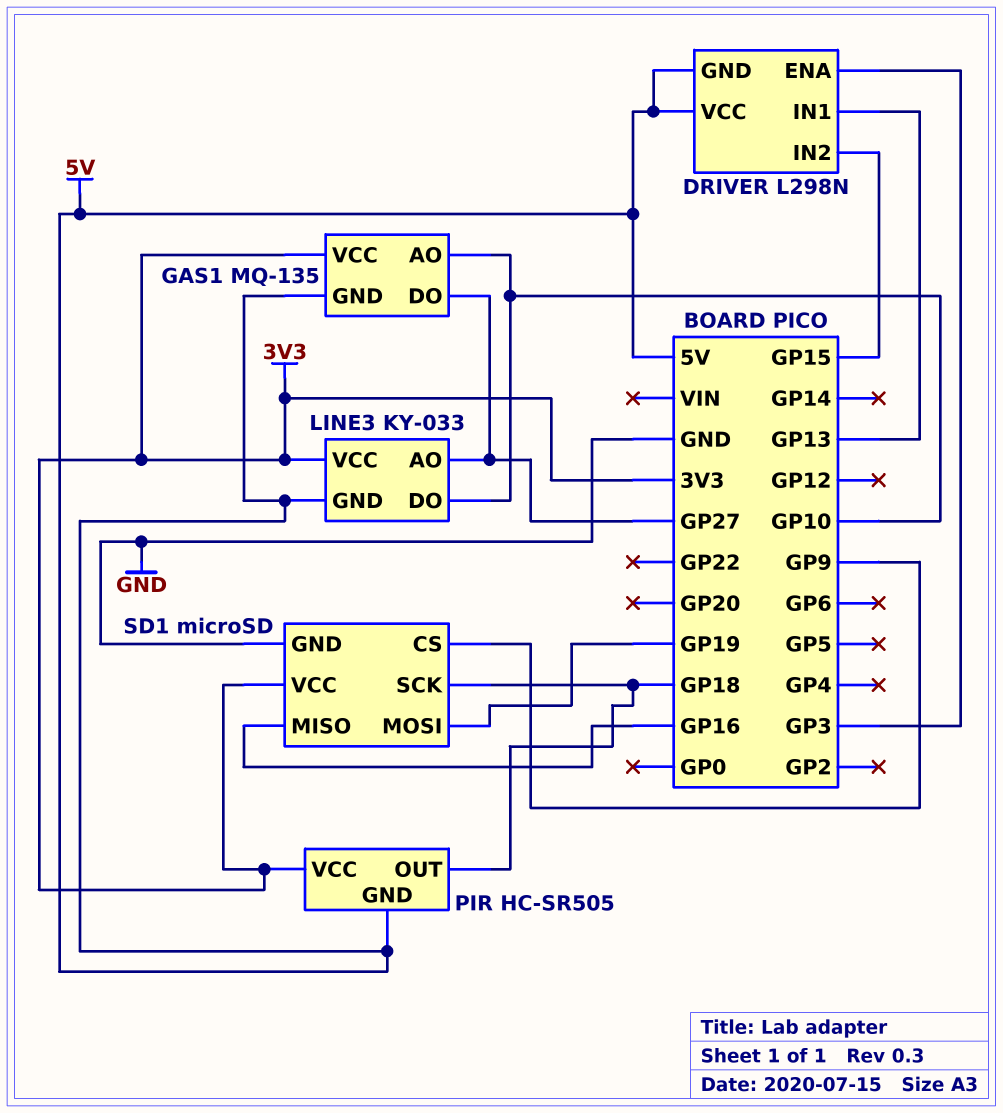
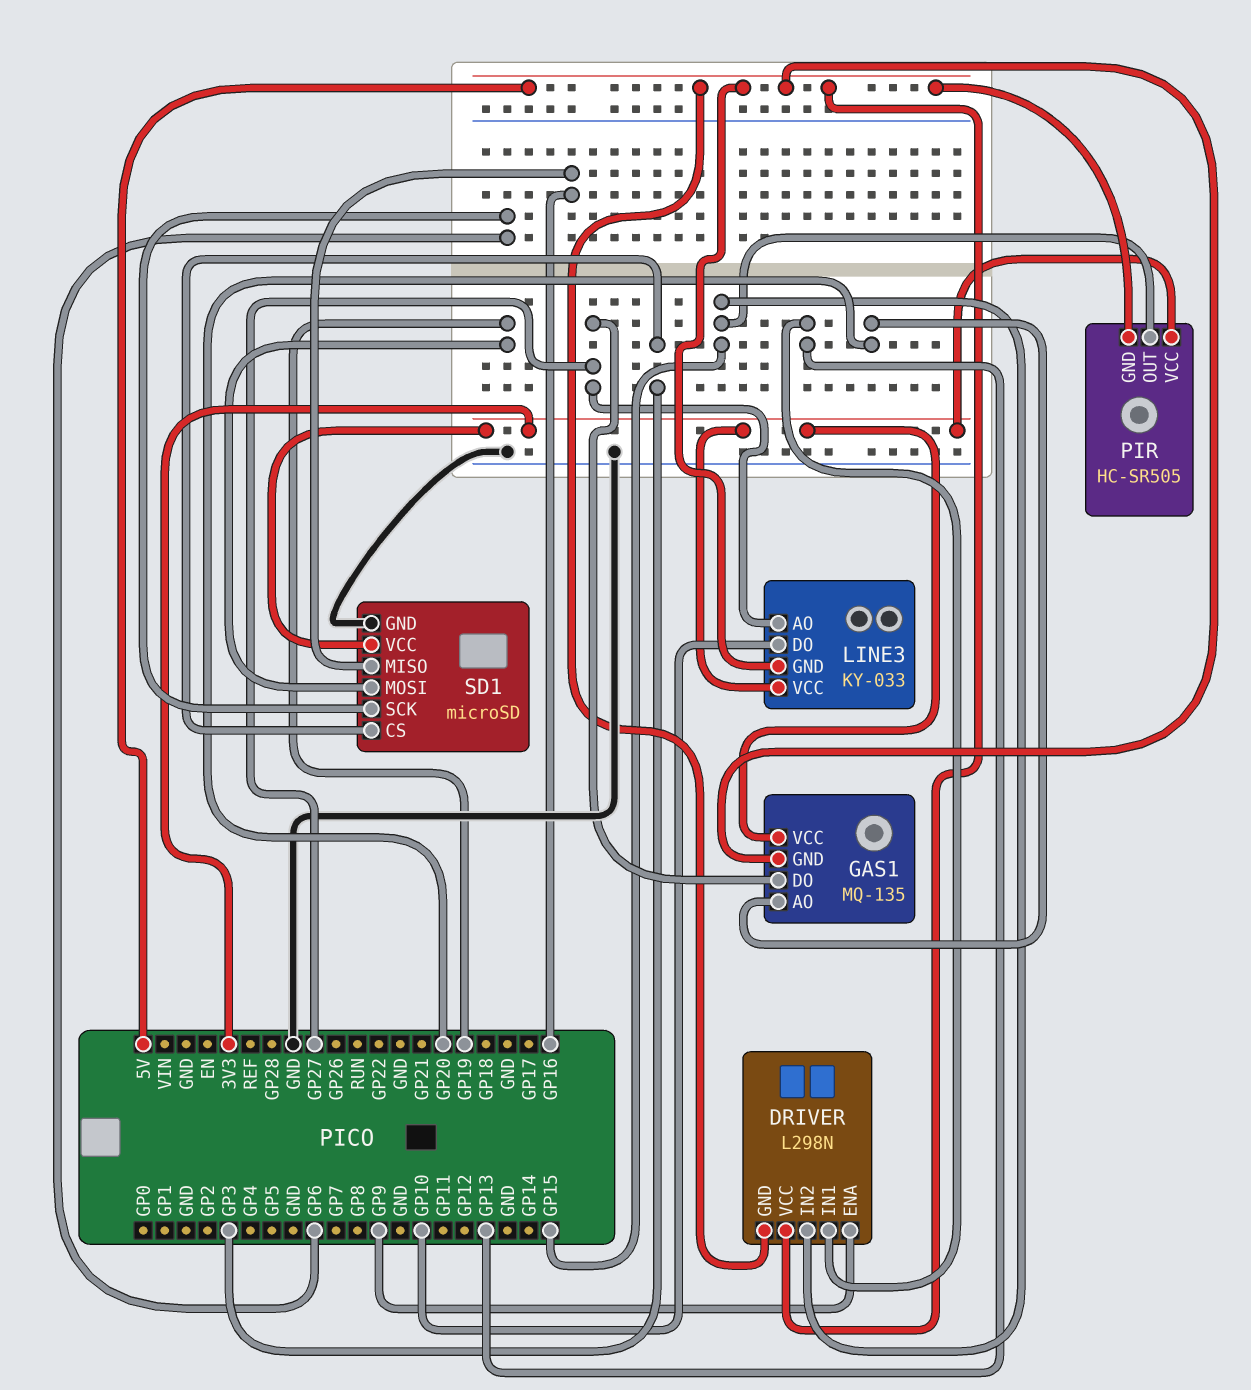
DRIVER pin ENA: GP3 -> GP9
GAS1 pin AO: GP10 -> GP20
PIR pin OUT: GP18 -> GP15
SD1 pin CS: GP9 -> GP3
SD1 pin SCK: GP18 -> GP6

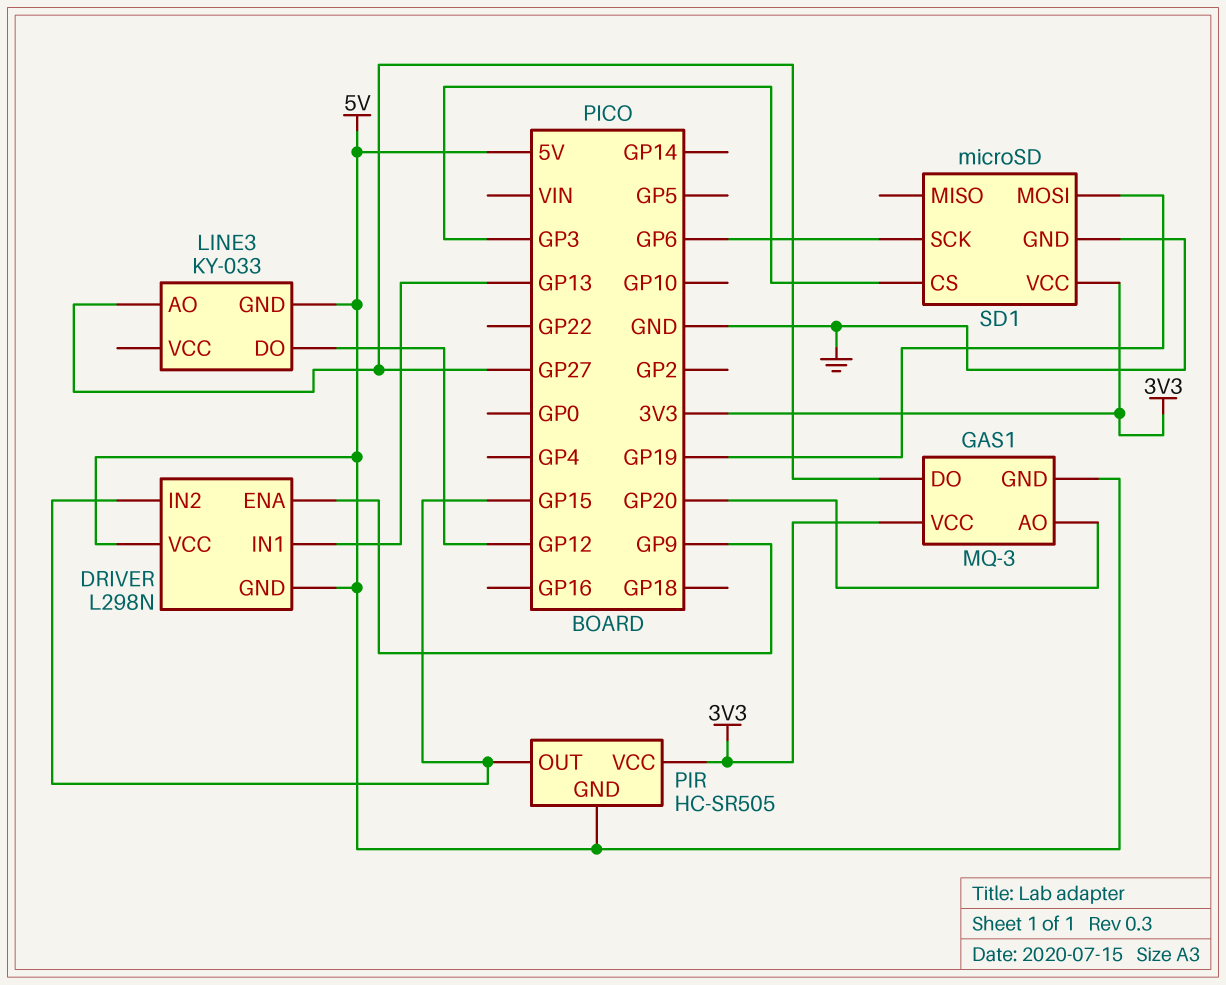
GAS1: MQ-135 -> MQ-3
LINE3 pin DO: GP10 -> GP12
LINE3 pin VCC: 3V3 -> none
SD1 pin MISO: GP16 -> none

